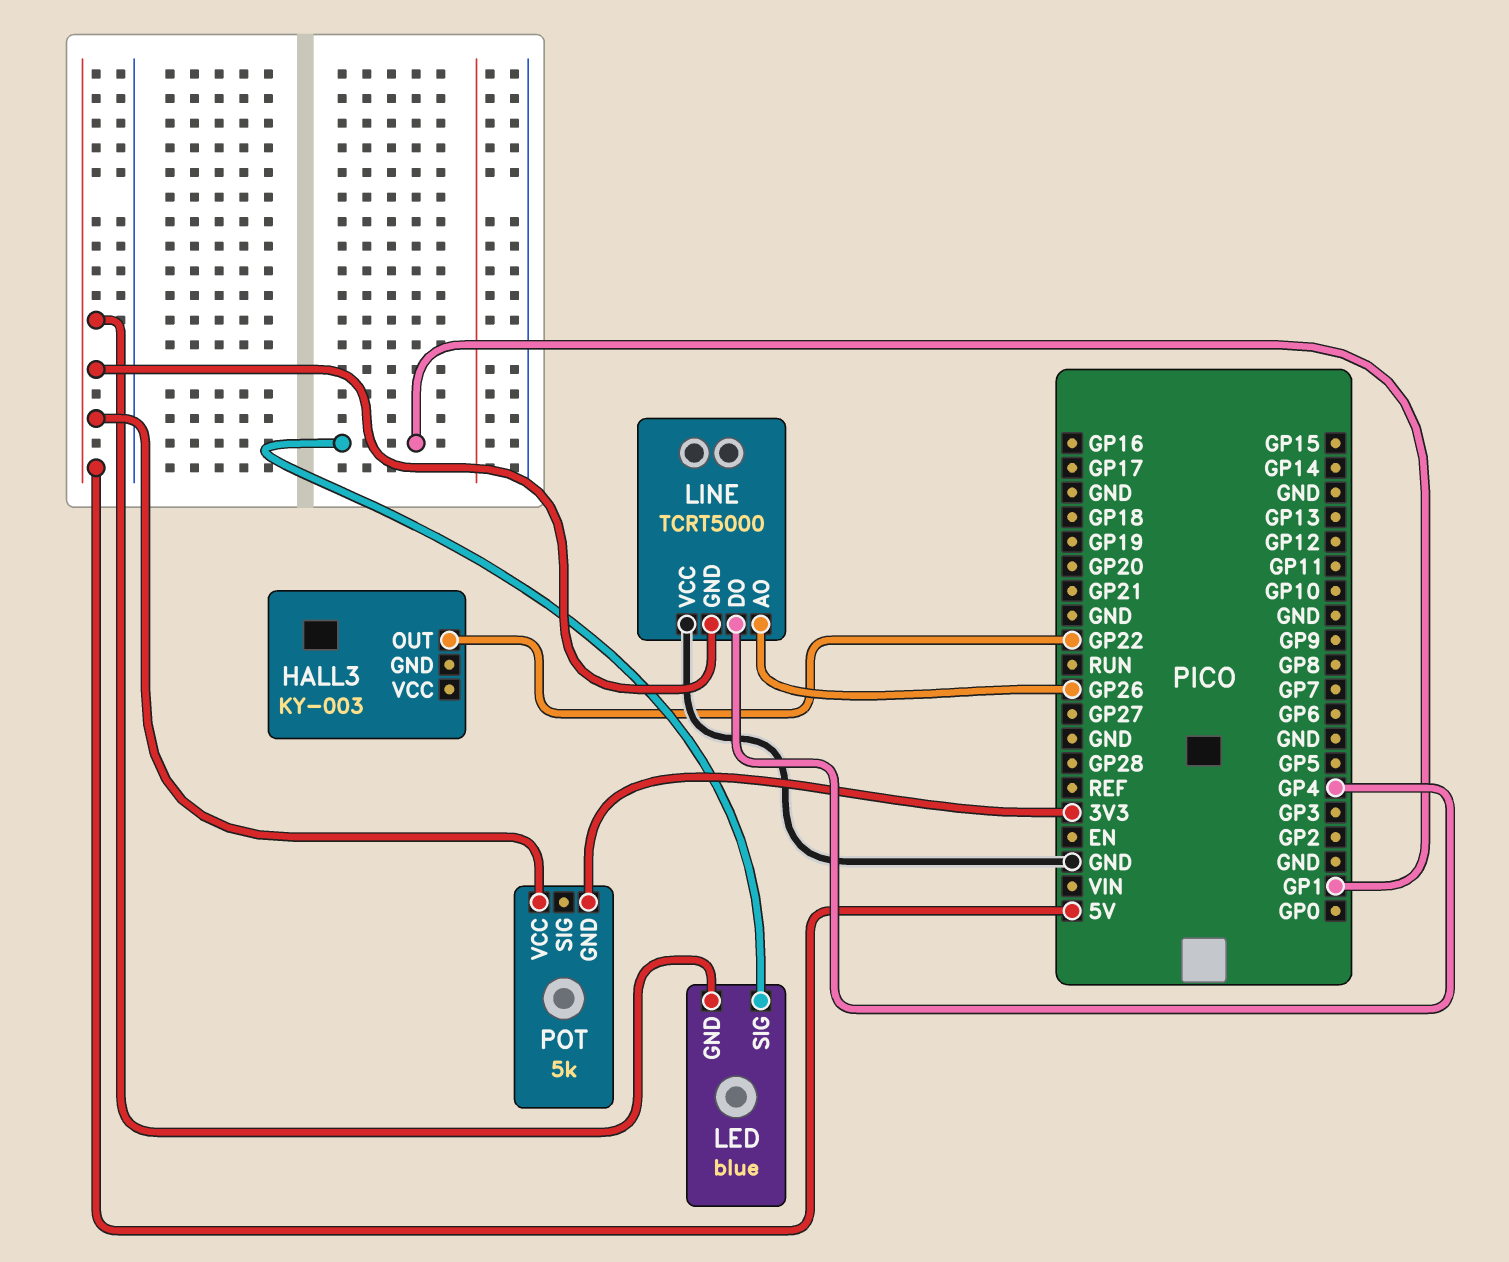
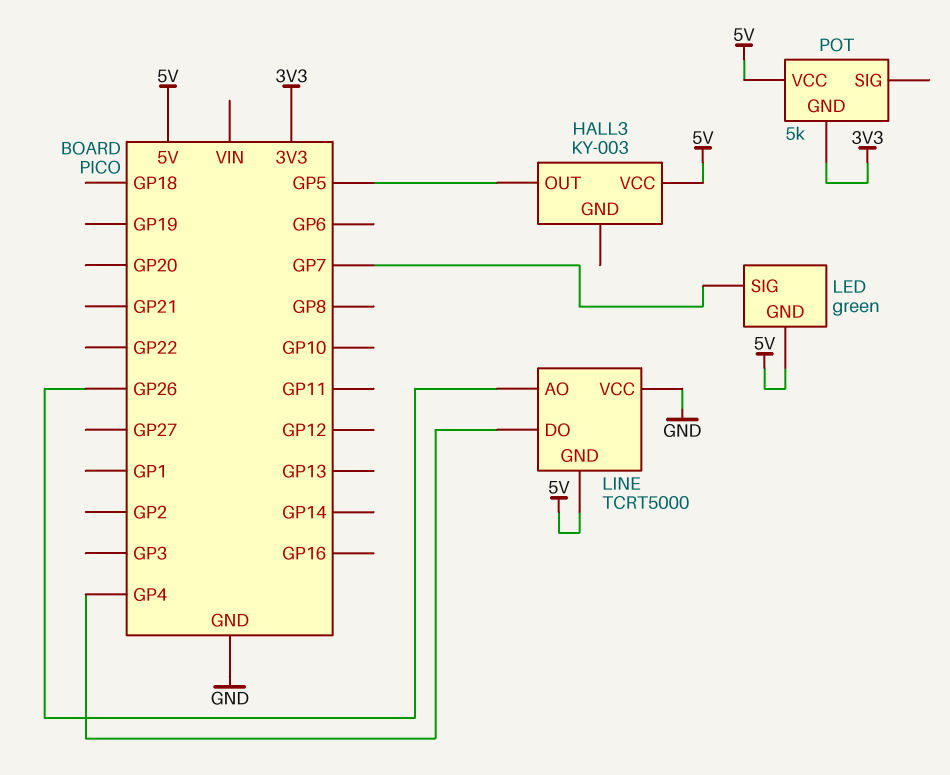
HALL3 pin OUT: GP22 -> GP5
HALL3 pin VCC: none -> 5V
LED: blue -> green
LED pin SIG: GP1 -> GP7

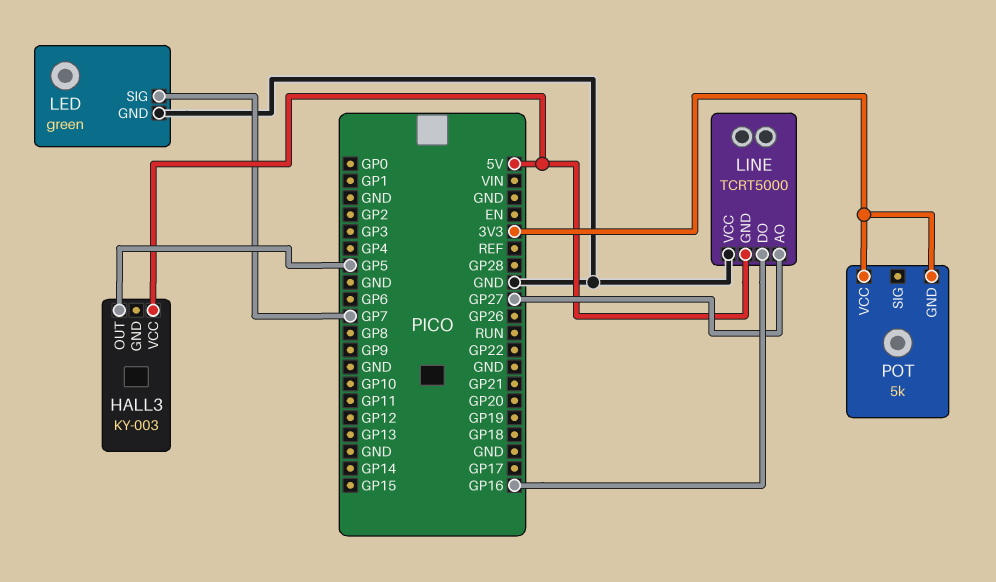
LED pin GND: 5V -> GND
LINE pin AO: GP26 -> GP27
LINE pin DO: GP4 -> GP16
POT pin VCC: 5V -> 3V3

